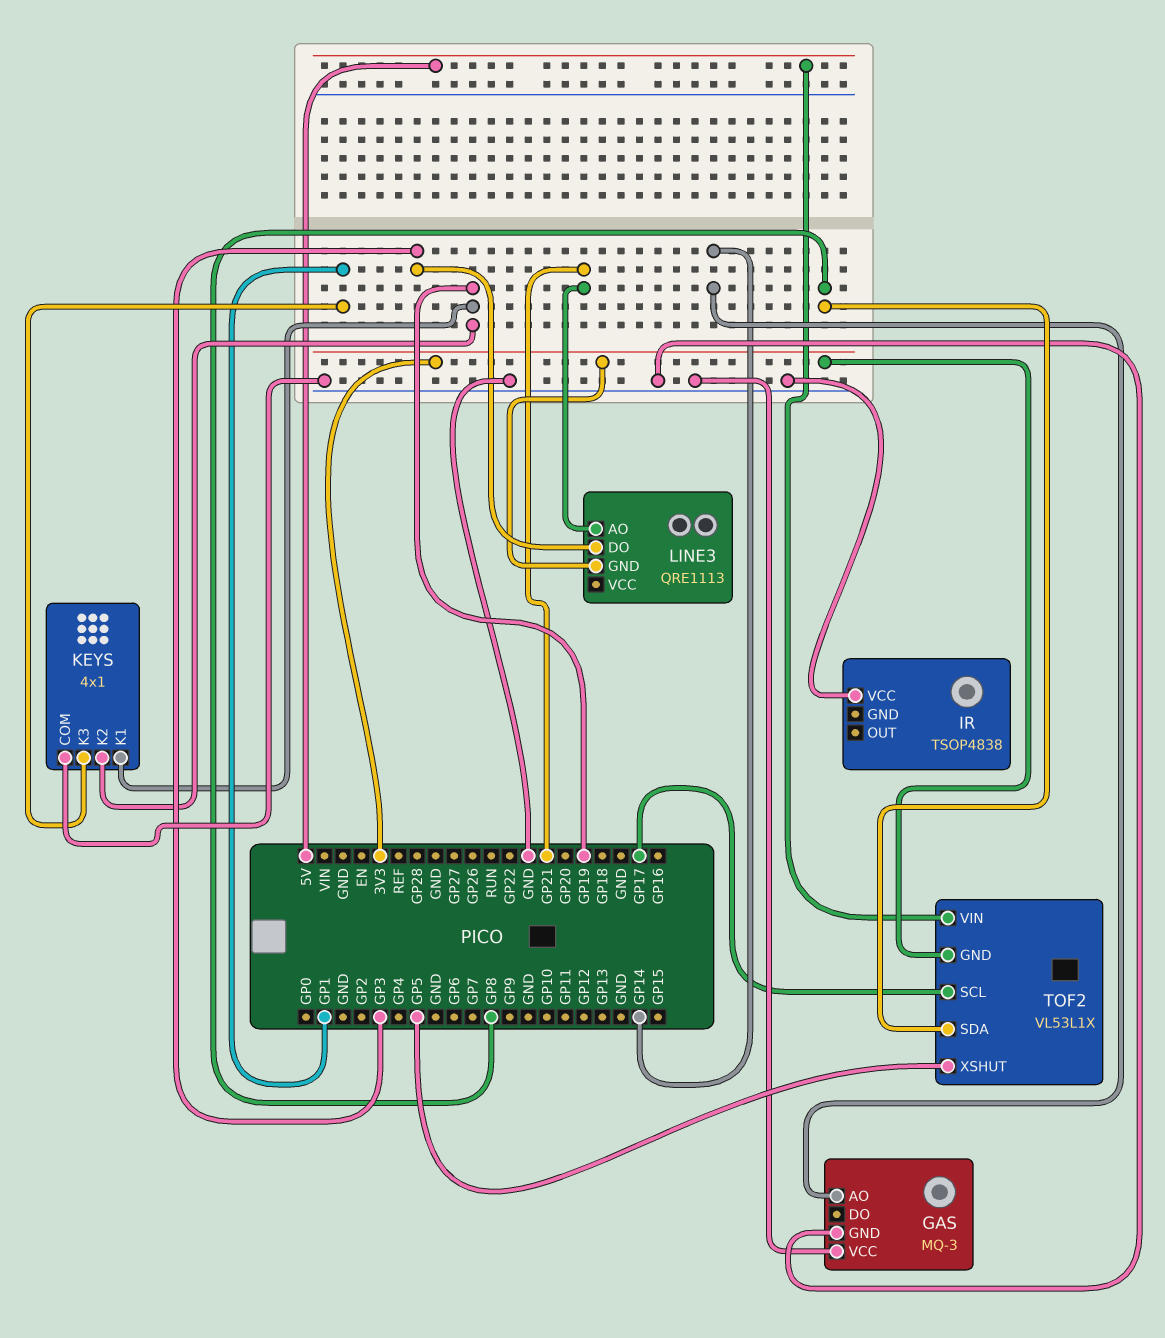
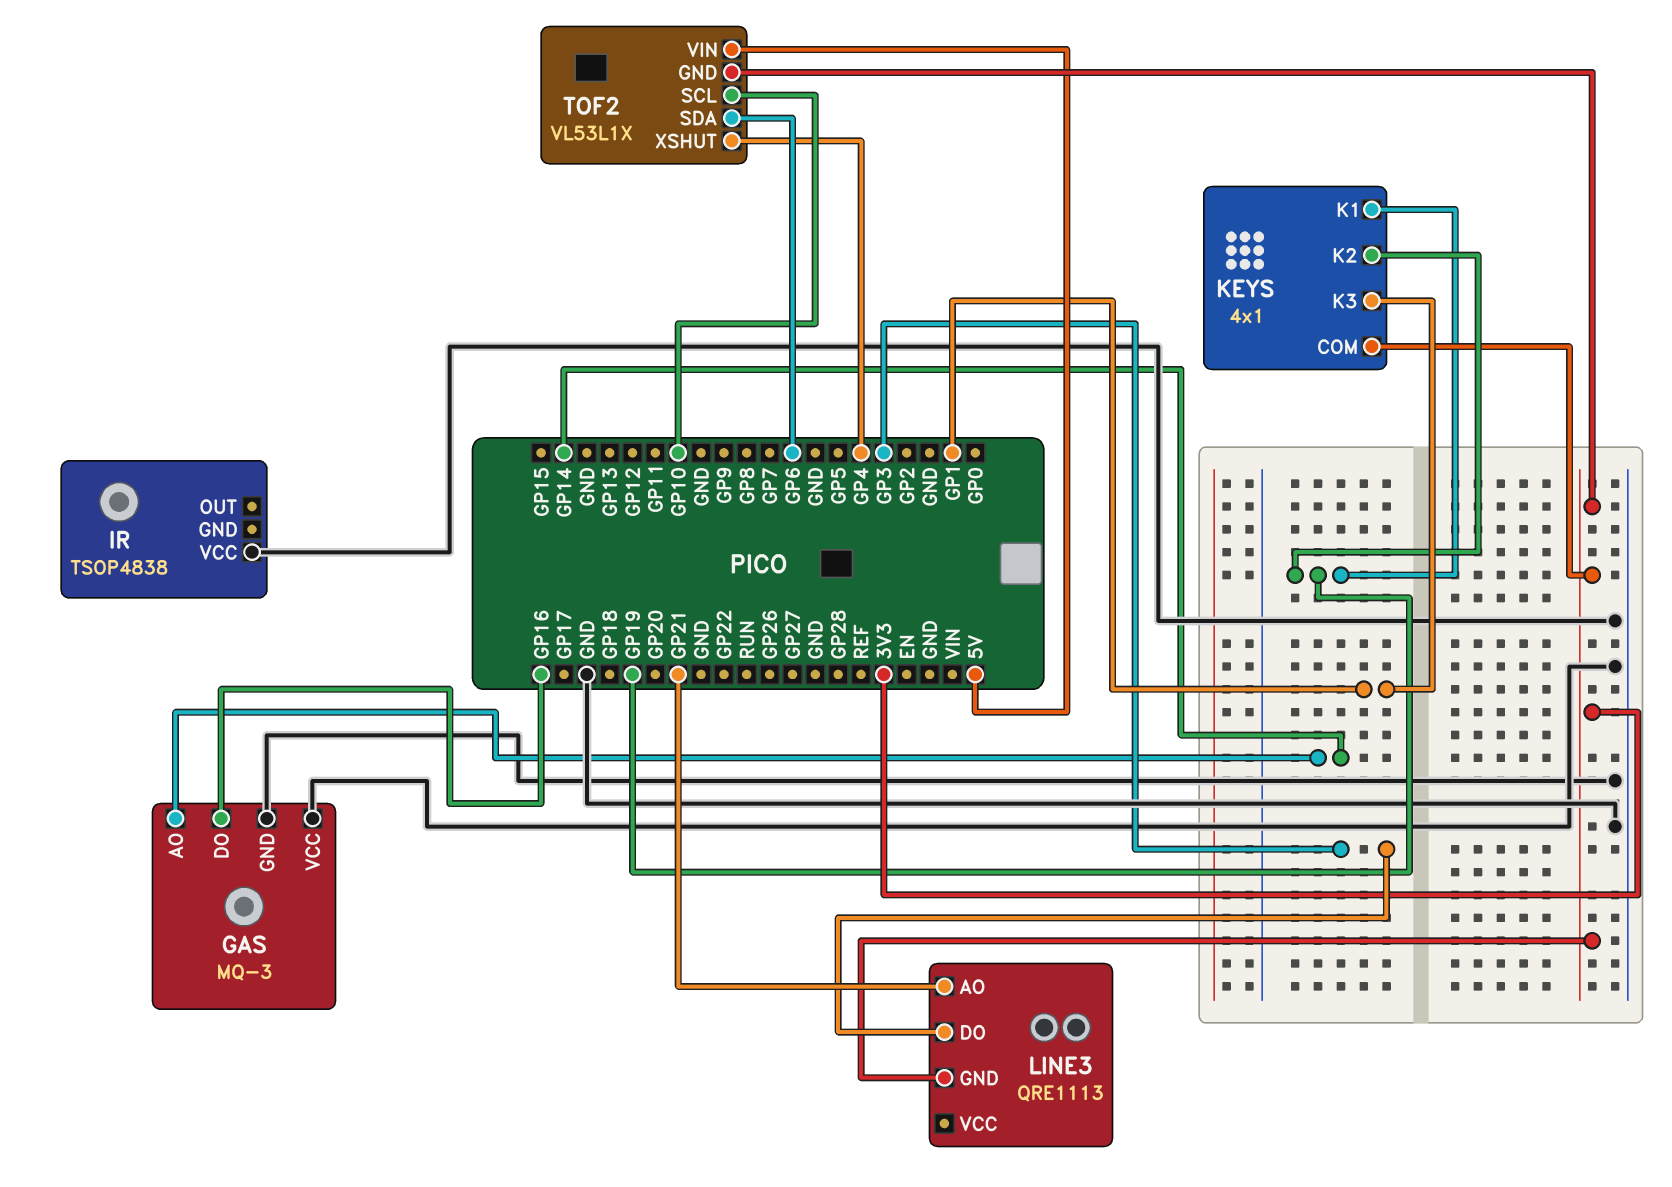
GAS pin DO: none -> GP16
KEYS pin COM: GND -> 3V3
TOF2 pin SCL: GP17 -> GP10
TOF2 pin SDA: GP8 -> GP6
TOF2 pin XSHUT: GP5 -> GP4

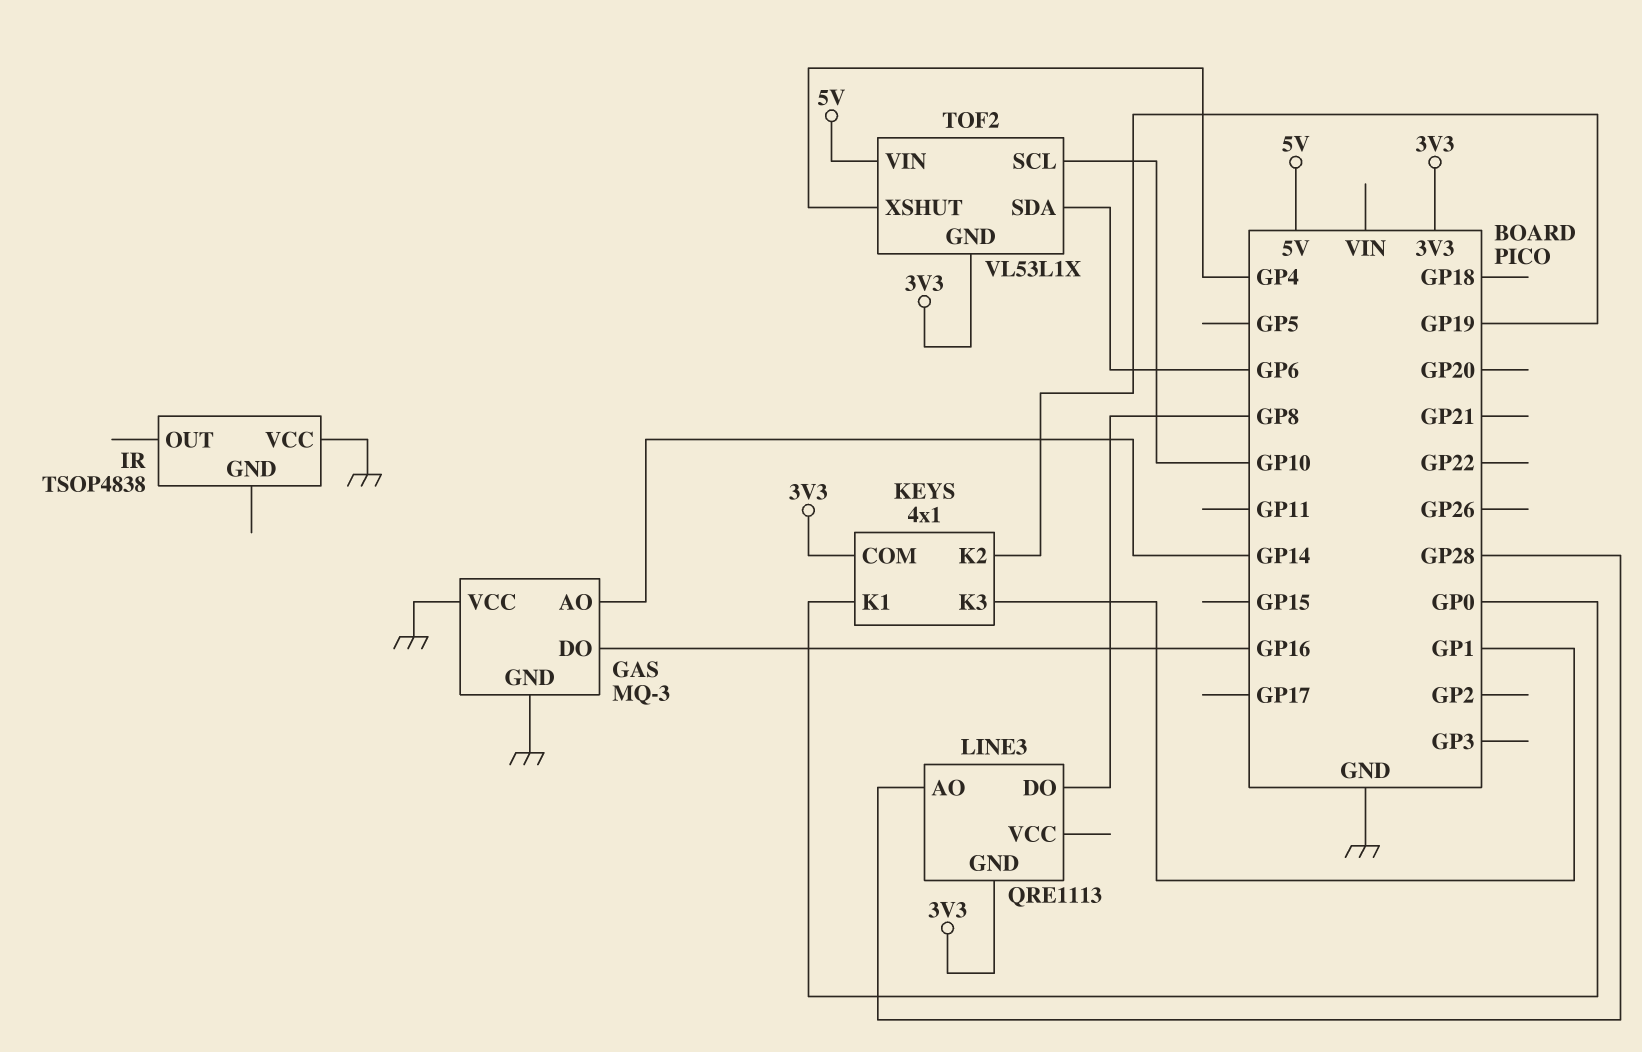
KEYS pin K1: GP19 -> GP0
LINE3 pin AO: GP21 -> GP28
LINE3 pin DO: GP3 -> GP8

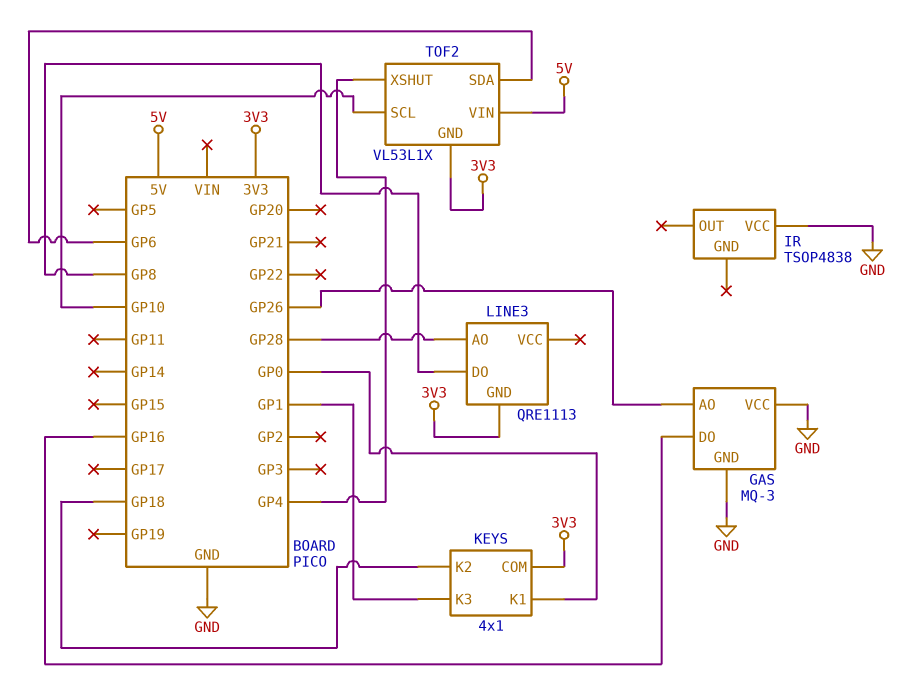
GAS pin AO: GP14 -> GP26
KEYS pin K2: GP19 -> GP18

